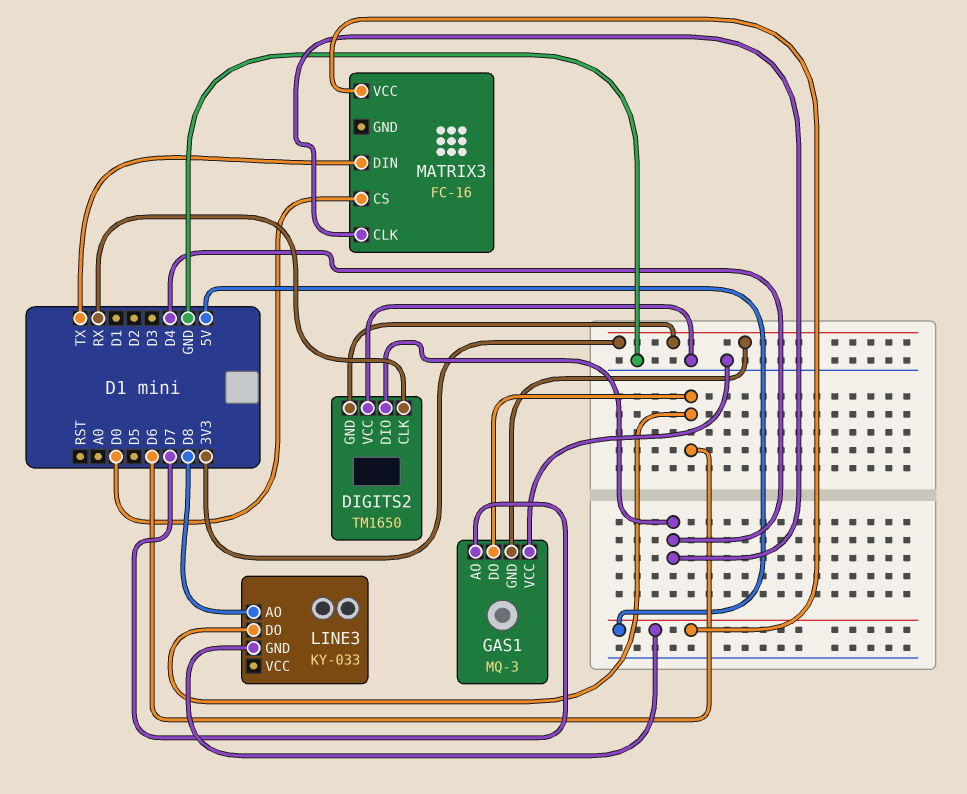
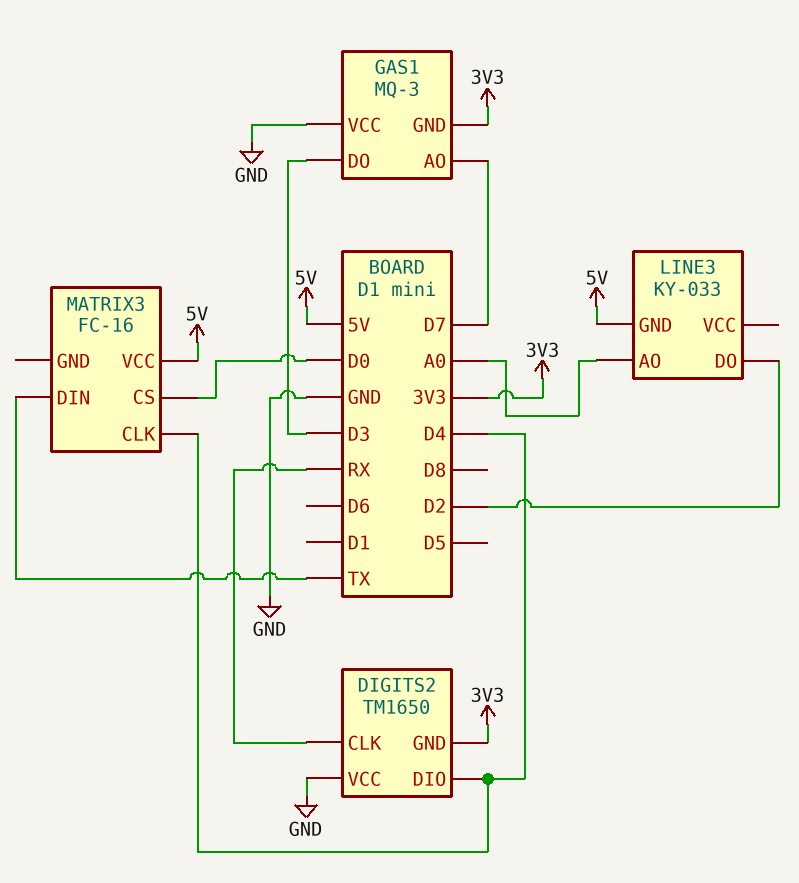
GAS1 pin DO: D6 -> D3
LINE3 pin AO: D8 -> A0
LINE3 pin DO: D6 -> D2

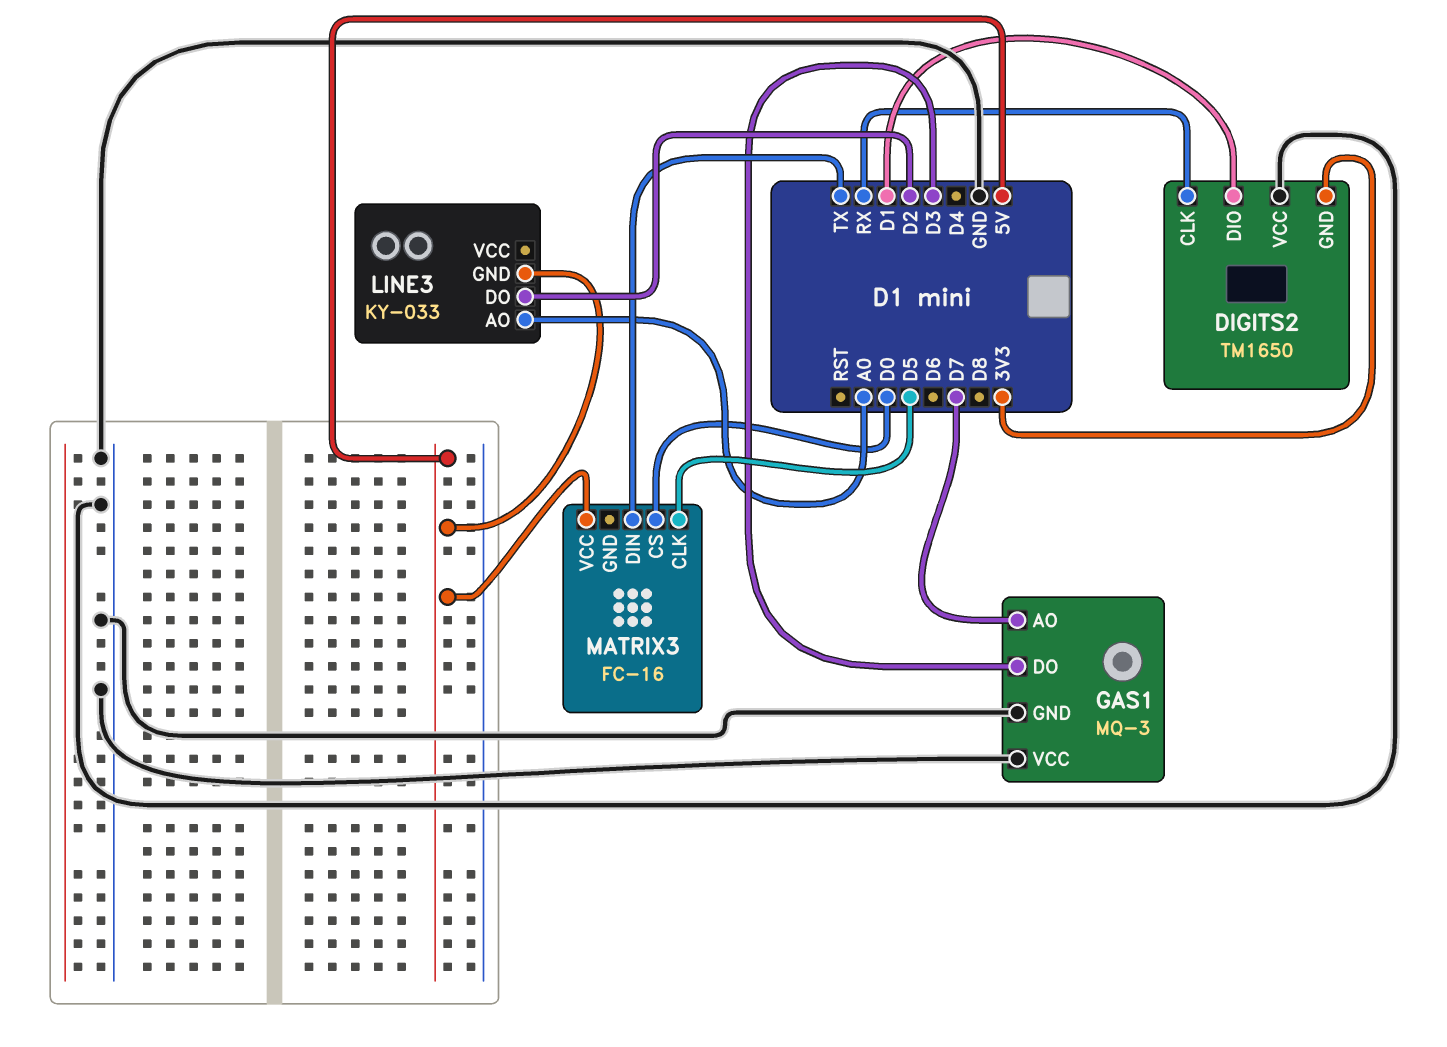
DIGITS2 pin DIO: D4 -> D1
GAS1 pin GND: 3V3 -> GND
MATRIX3 pin CLK: D4 -> D5

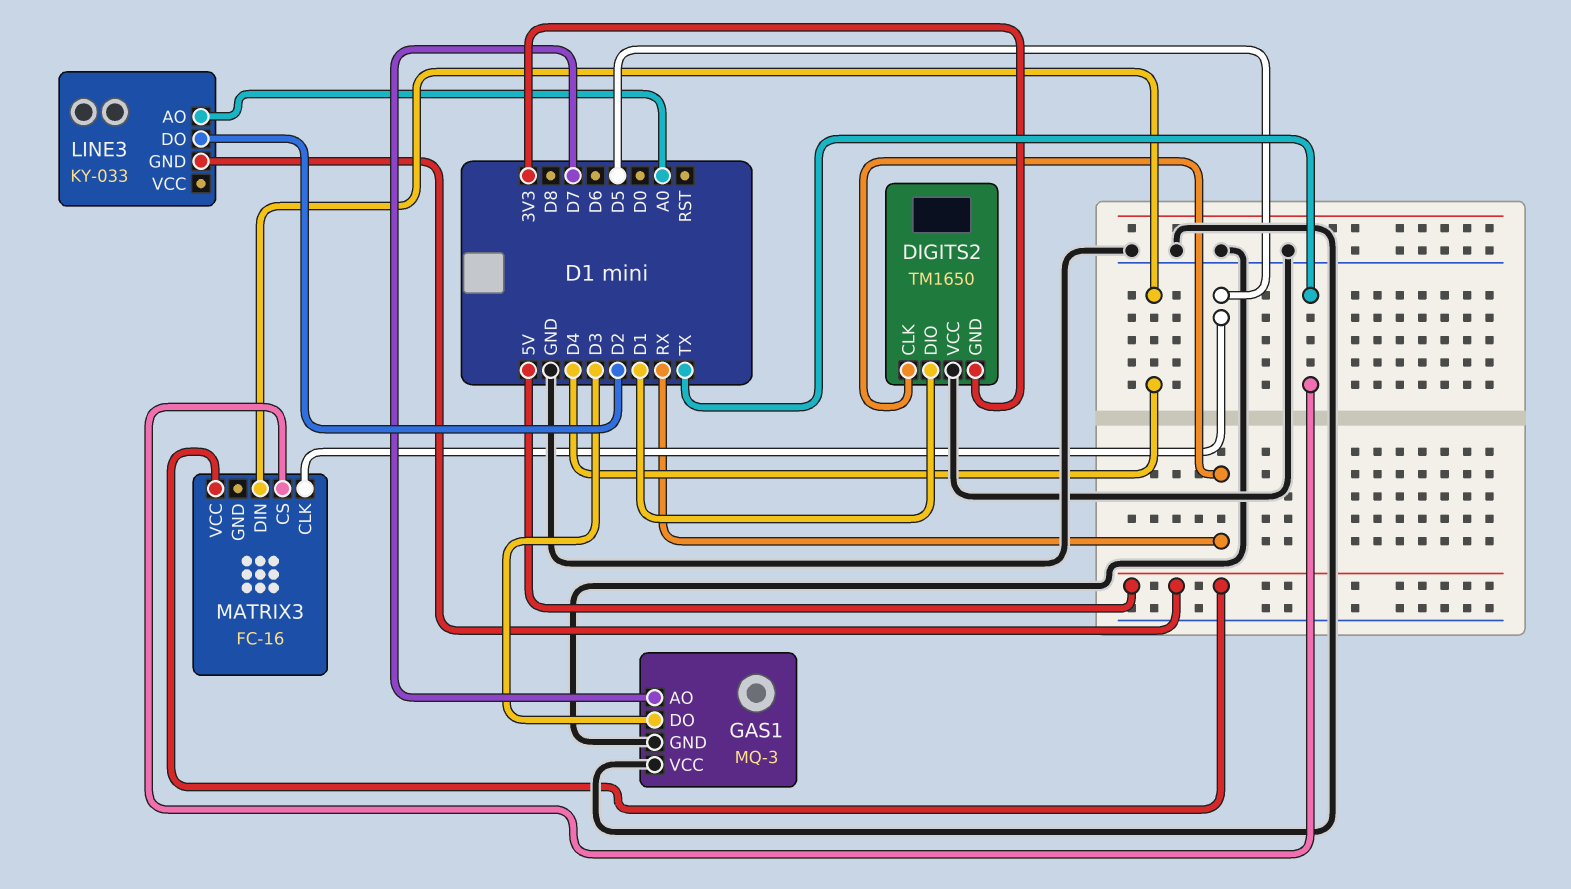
MATRIX3 pin CS: D0 -> TX
MATRIX3 pin DIN: TX -> D4

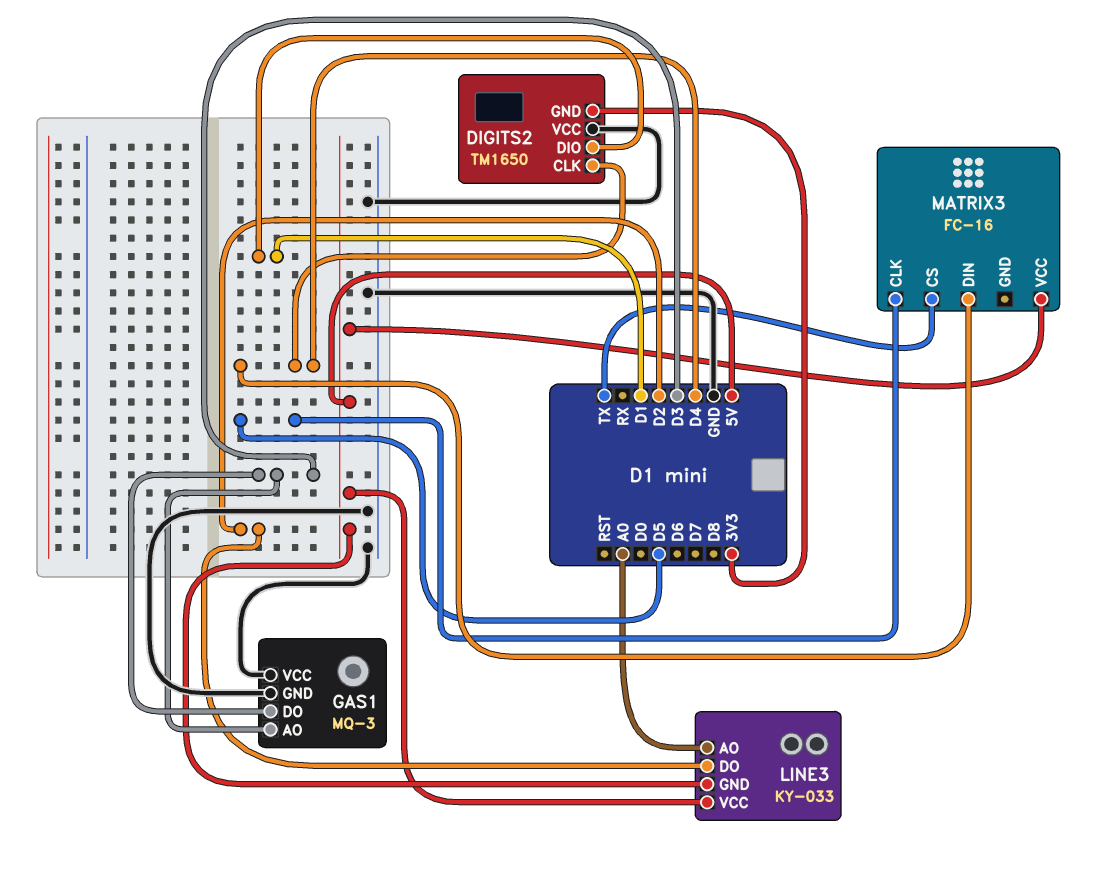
DIGITS2 pin CLK: RX -> D4
GAS1 pin AO: D7 -> D3
LINE3 pin VCC: none -> 5V

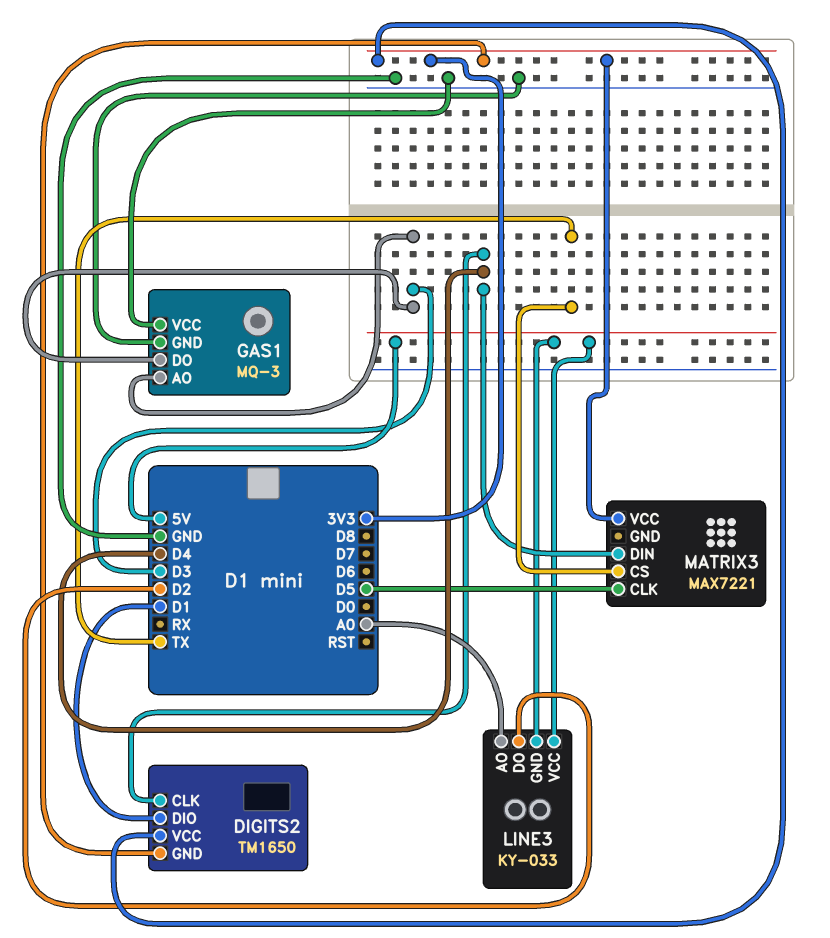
DIGITS2 pin VCC: GND -> 3V3
MATRIX3: FC-16 -> MAX7221
MATRIX3 pin VCC: 5V -> 3V3

